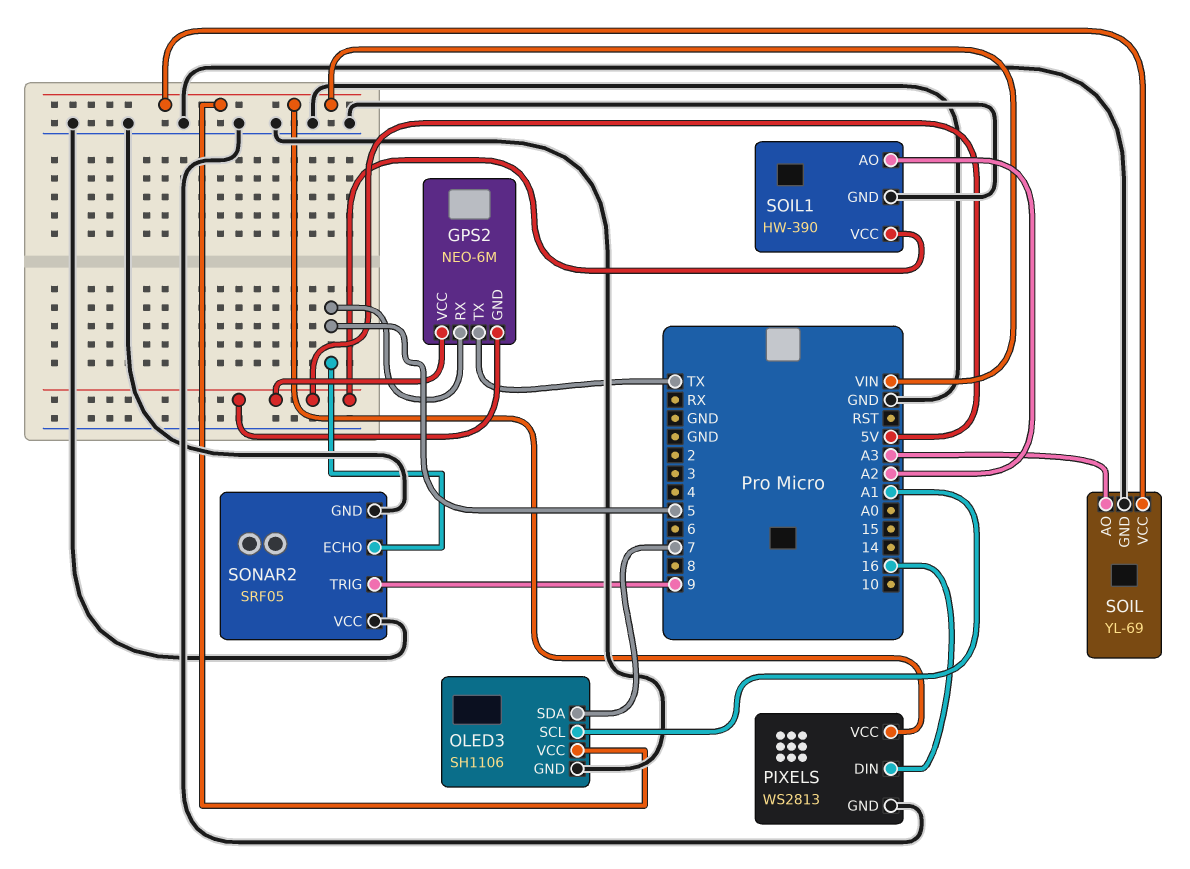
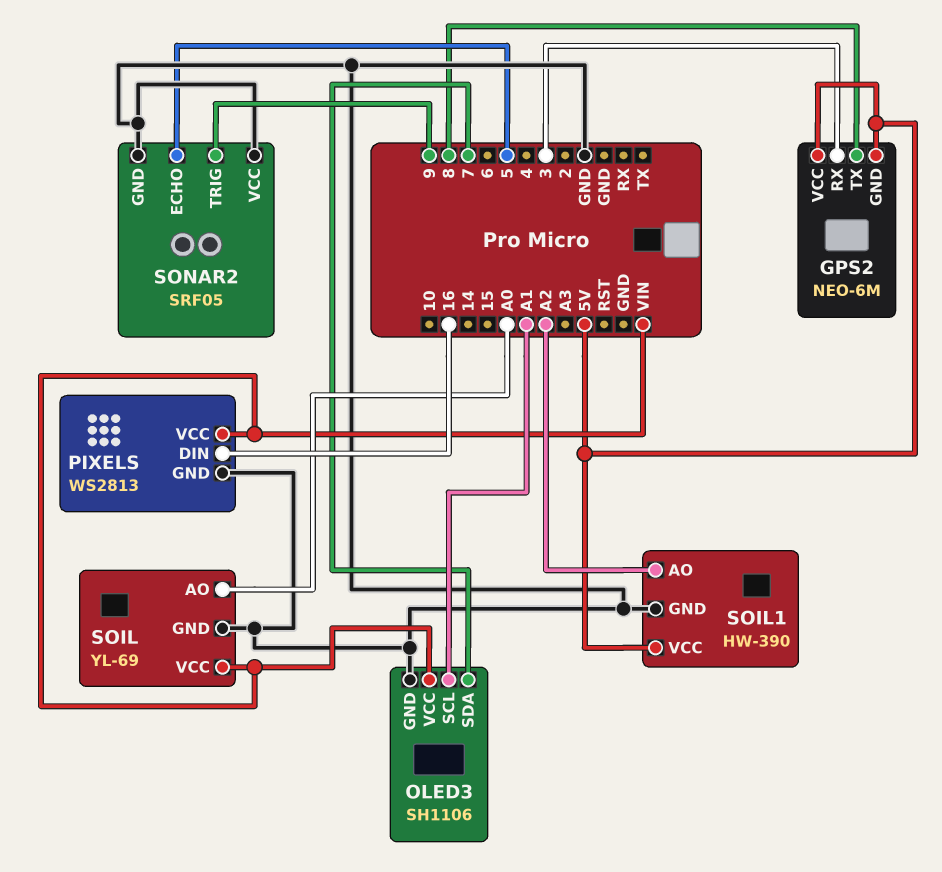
GPS2 pin RX: 5 -> 3
GPS2 pin TX: TX -> 8
SOIL pin AO: A3 -> A0

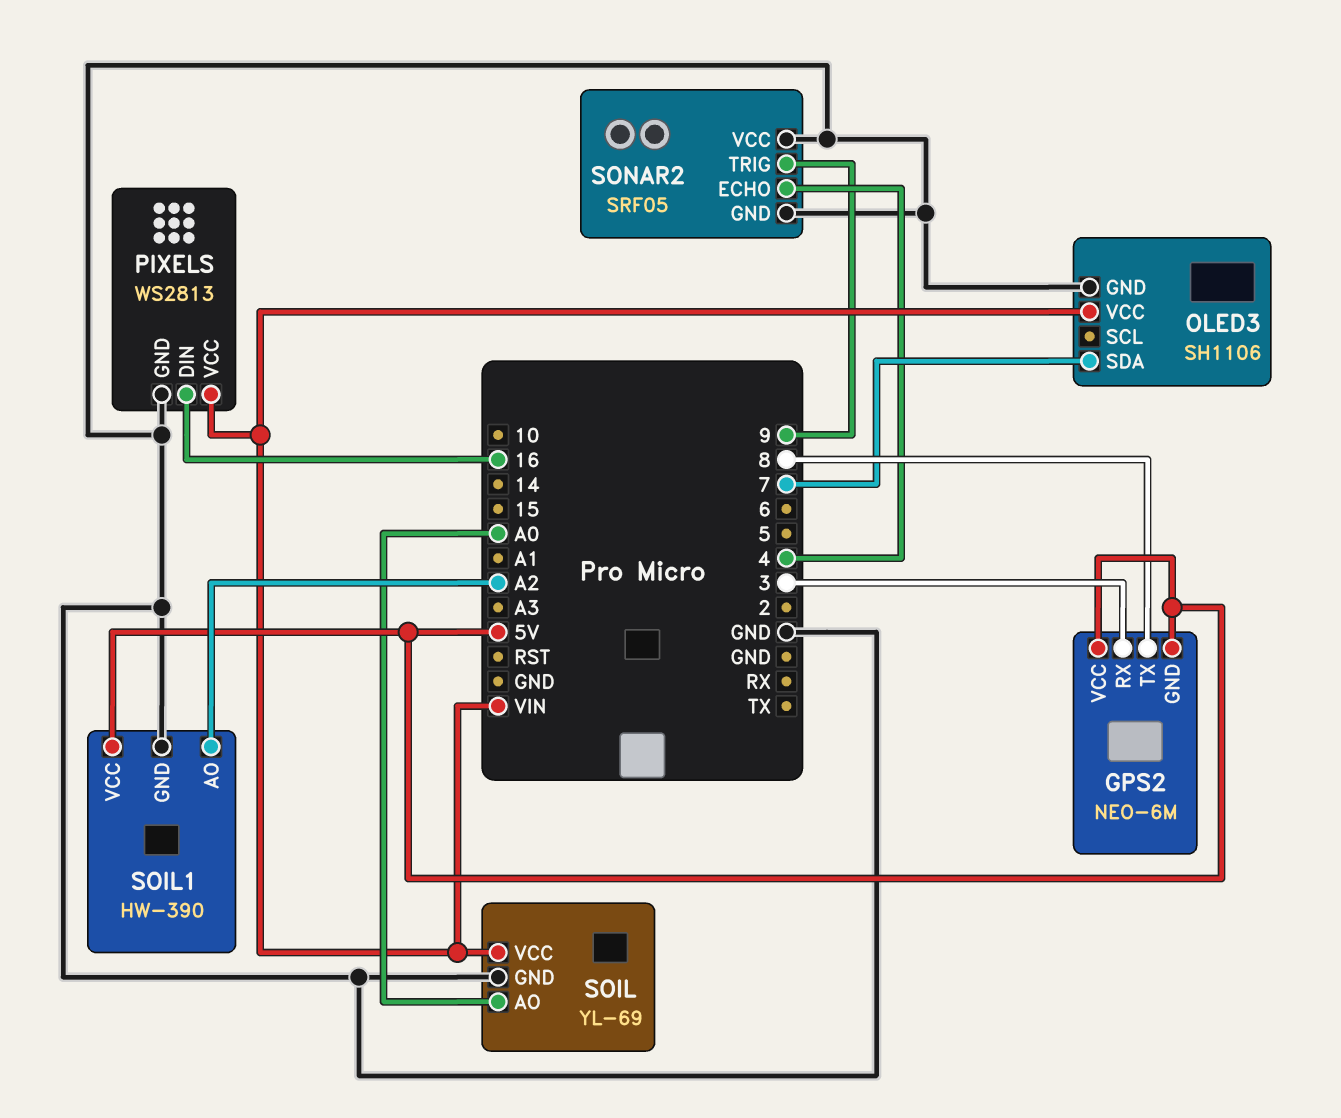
OLED3 pin SCL: A1 -> none
SONAR2 pin ECHO: 5 -> 4

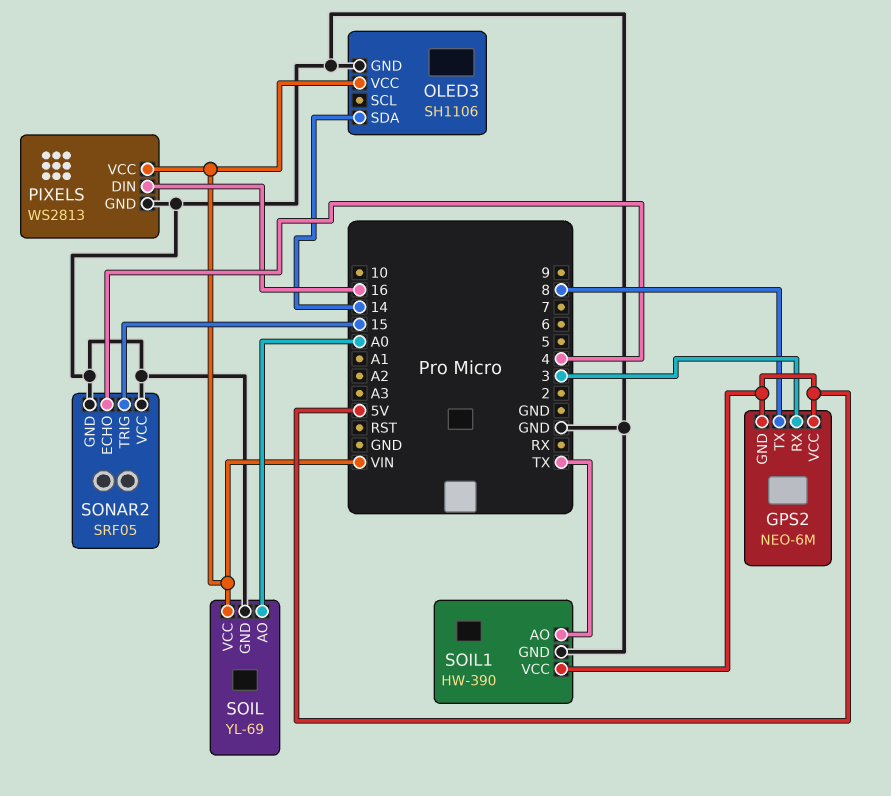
OLED3 pin SDA: 7 -> 14
SOIL1 pin AO: A2 -> TX
SONAR2 pin TRIG: 9 -> 15

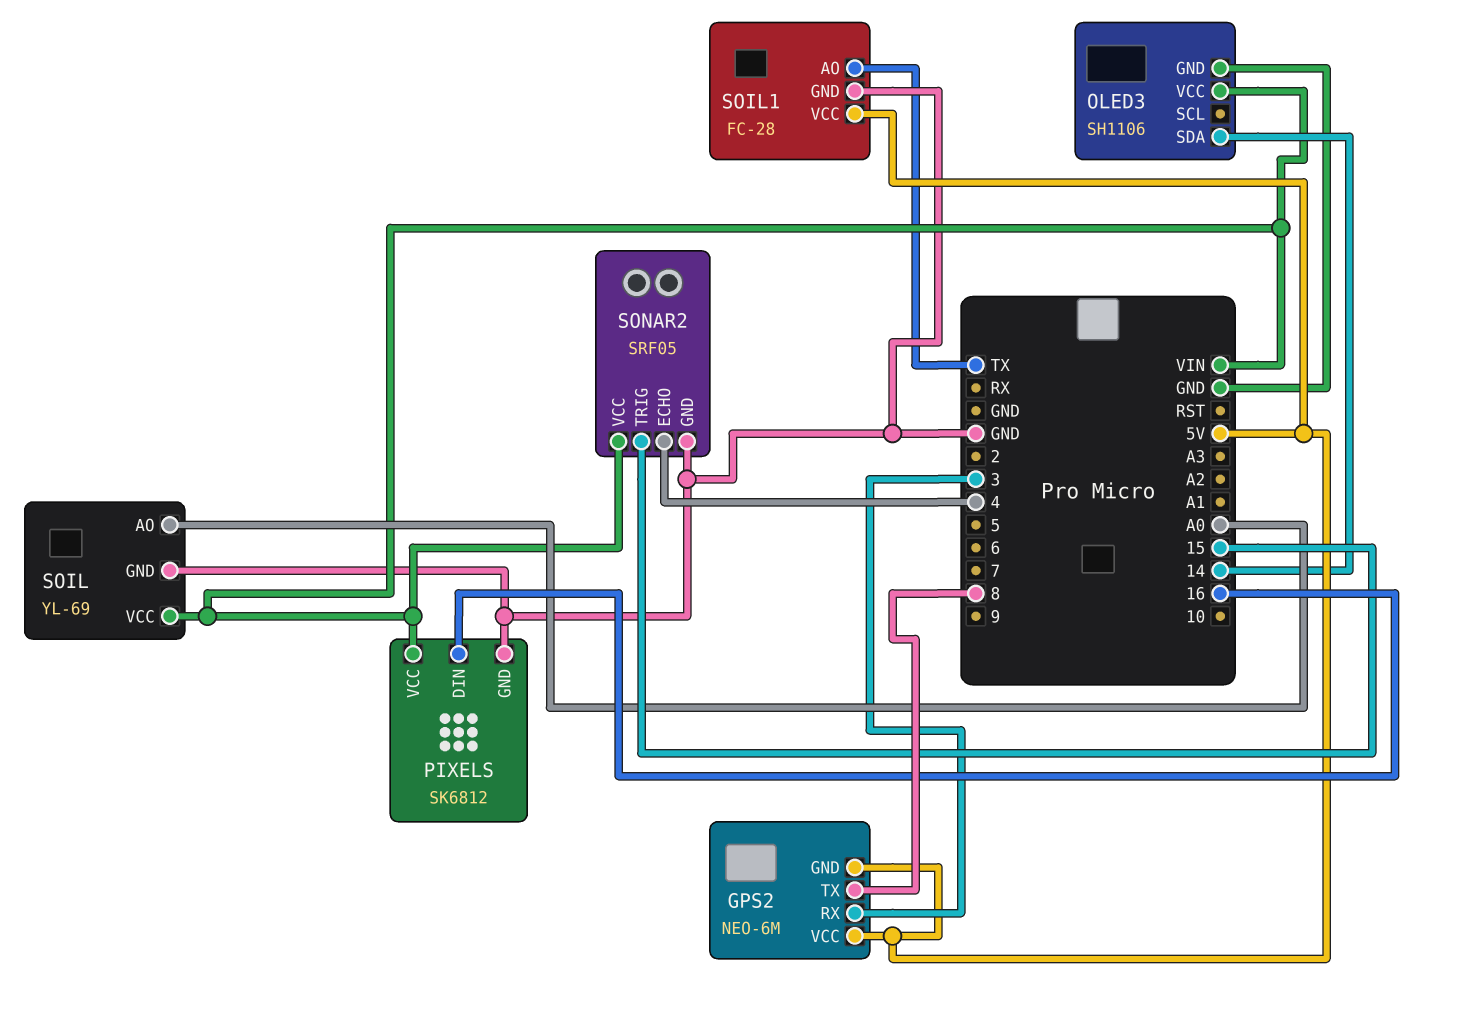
PIXELS: WS2813 -> SK6812
SOIL1: HW-390 -> FC-28
SONAR2 pin VCC: GND -> VIN

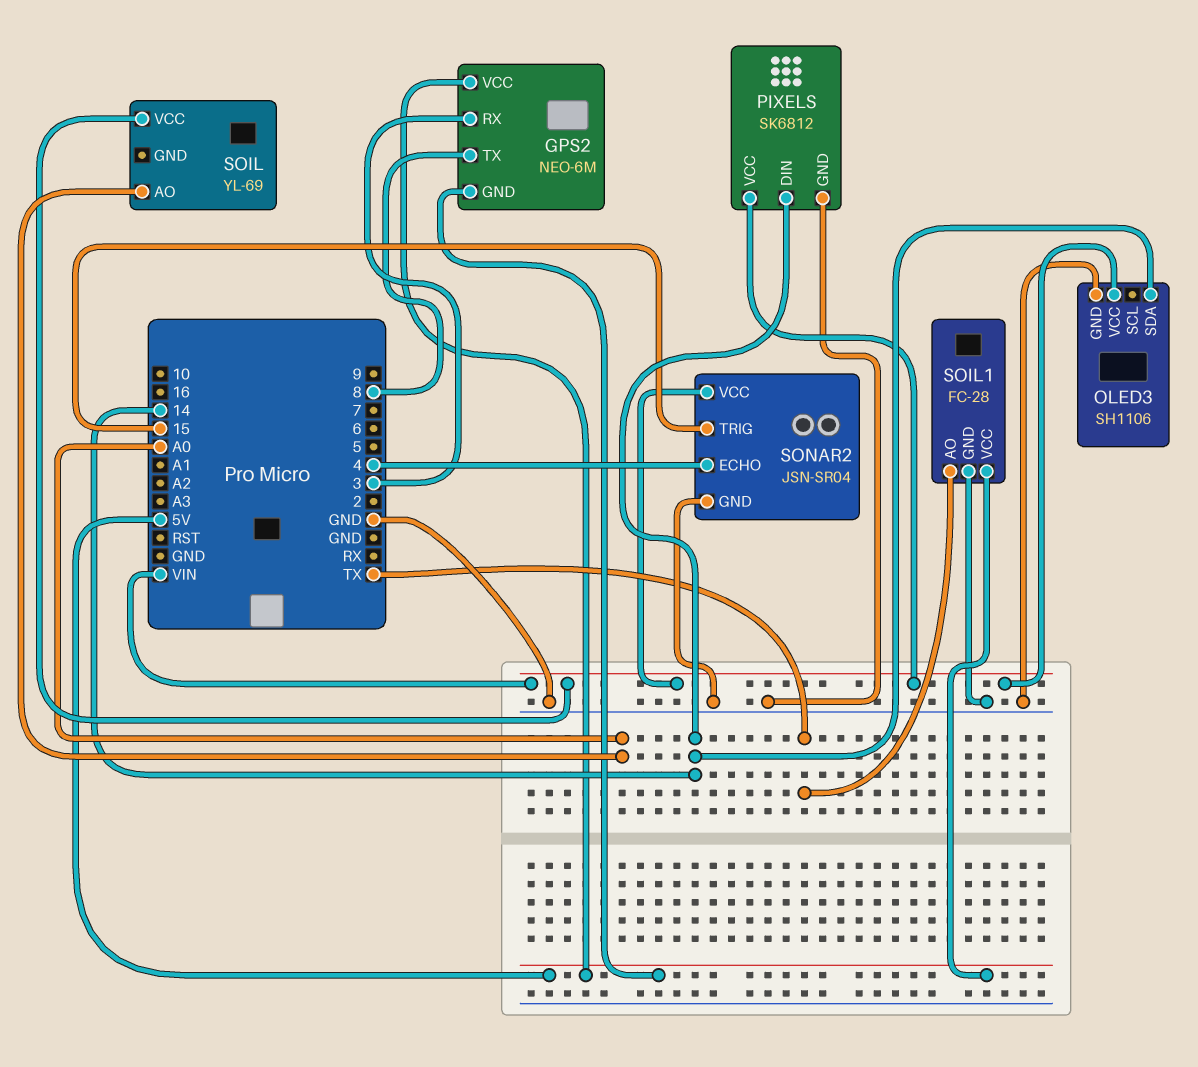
PIXELS pin DIN: 16 -> 14
SOIL pin GND: GND -> none
SONAR2: SRF05 -> JSN-SR04

